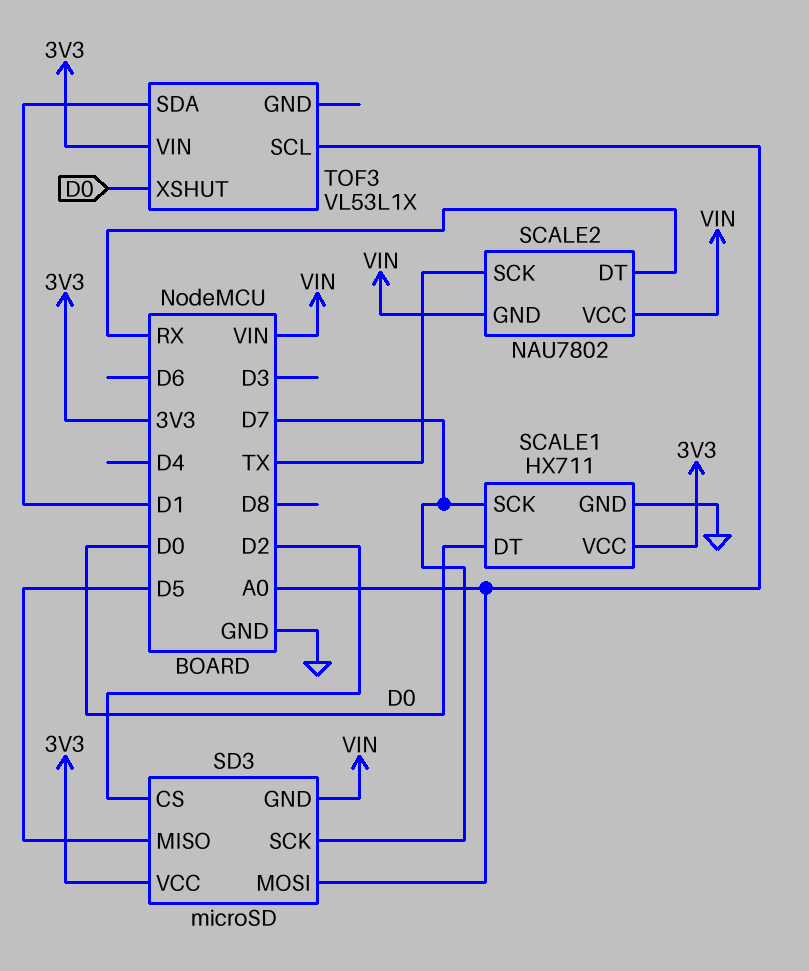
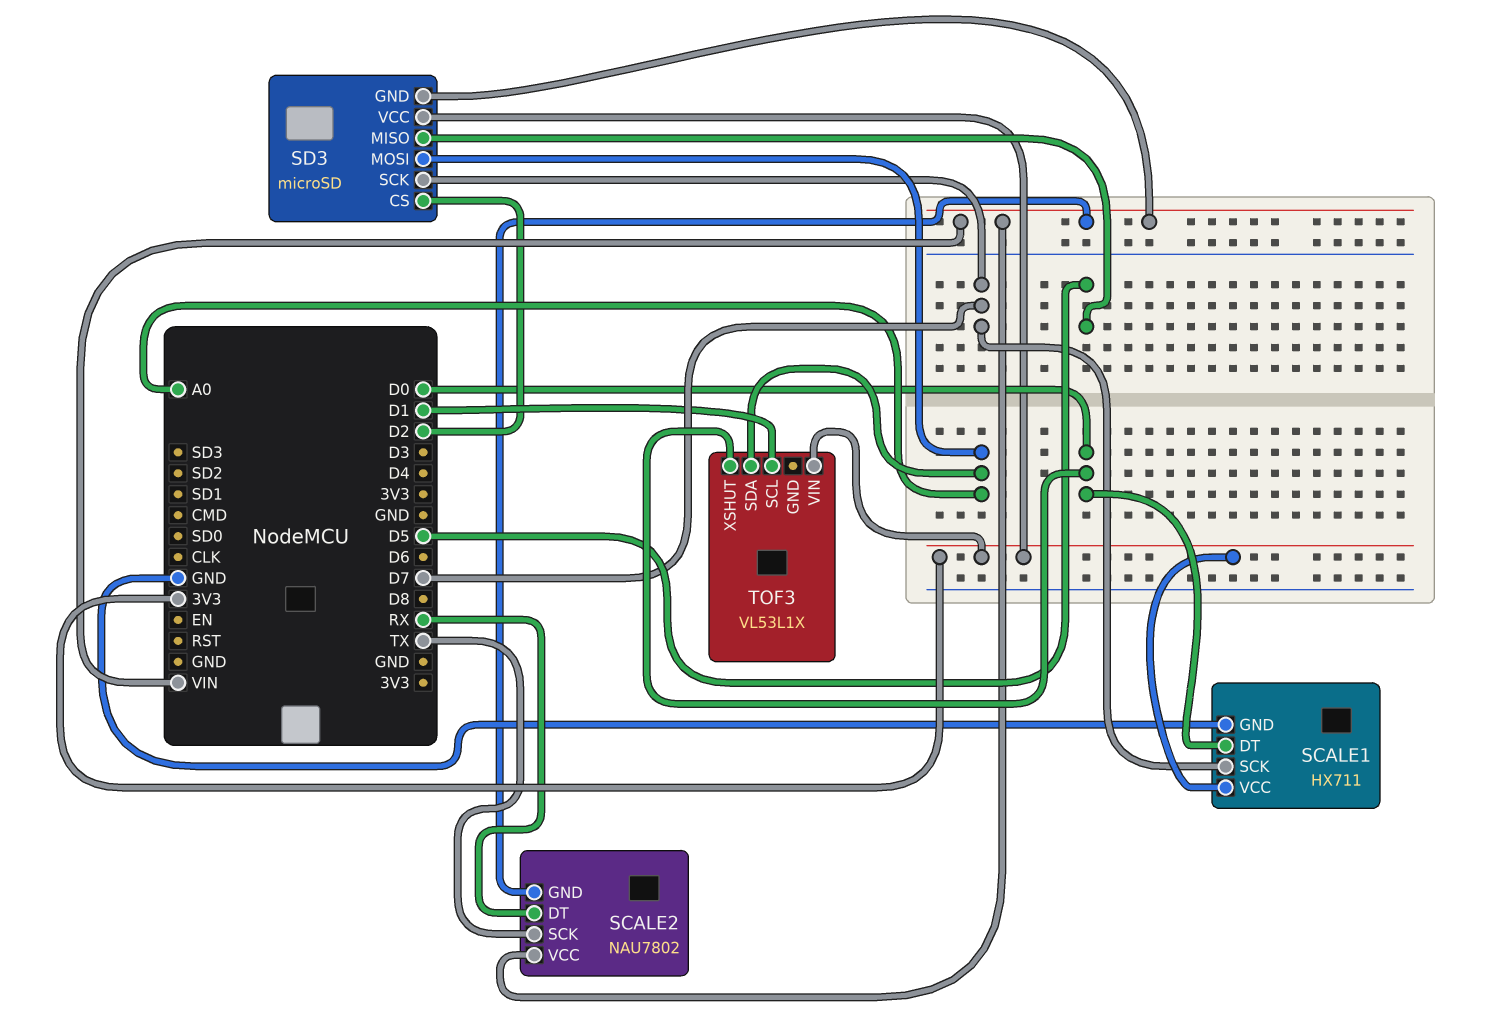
TOF3 pin SCL: A0 -> D1
TOF3 pin SDA: D1 -> A0

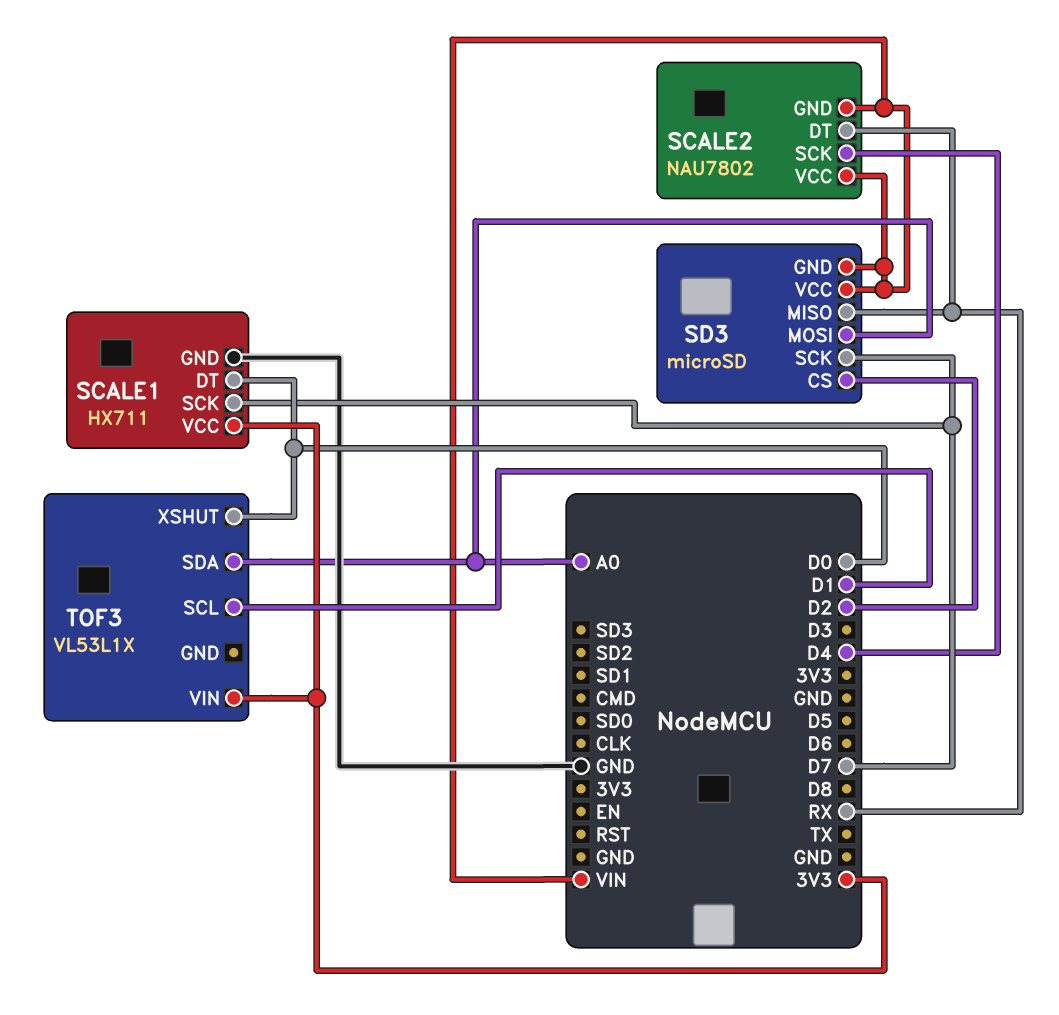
SCALE2 pin SCK: TX -> D4
SD3 pin MISO: D5 -> RX
SD3 pin VCC: 3V3 -> VIN

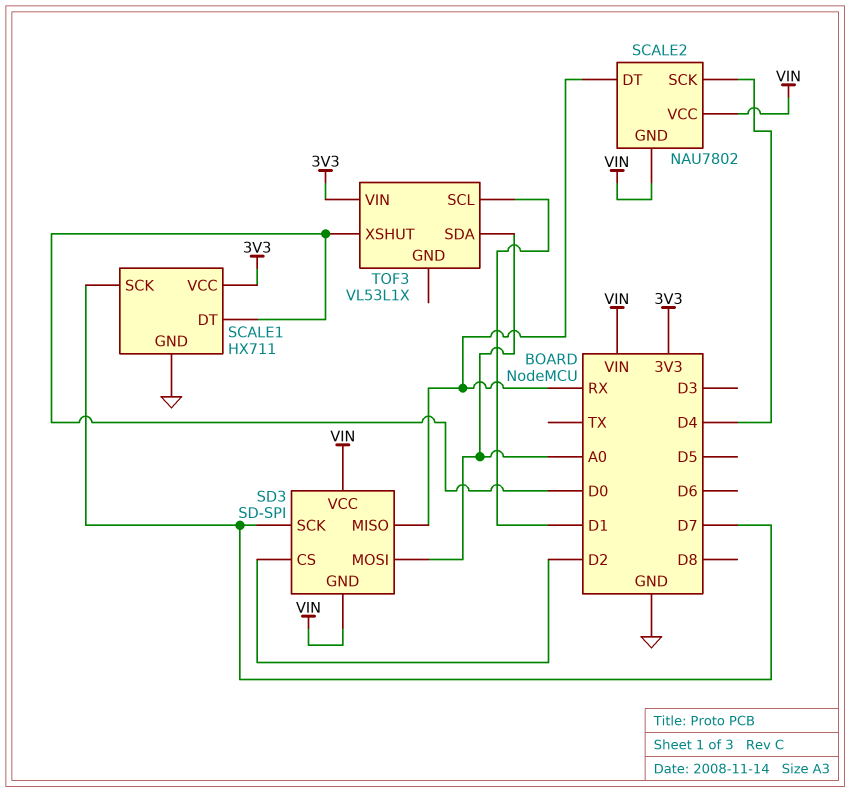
SD3: microSD -> SD-SPI

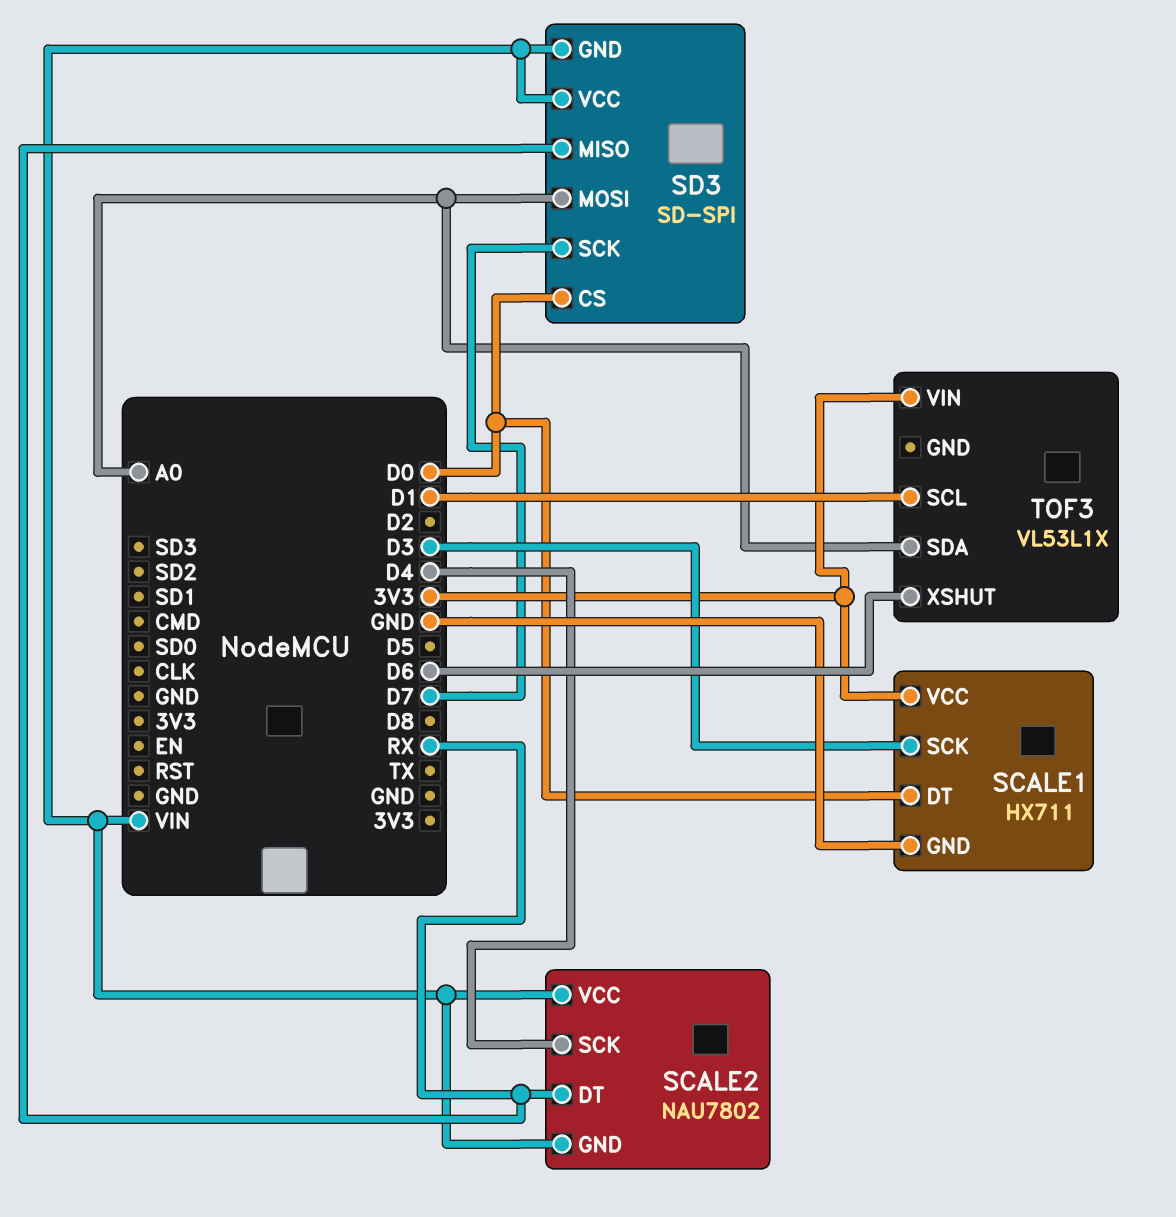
SCALE1 pin SCK: D7 -> D3
SD3 pin CS: D2 -> D0
TOF3 pin XSHUT: D0 -> D6

